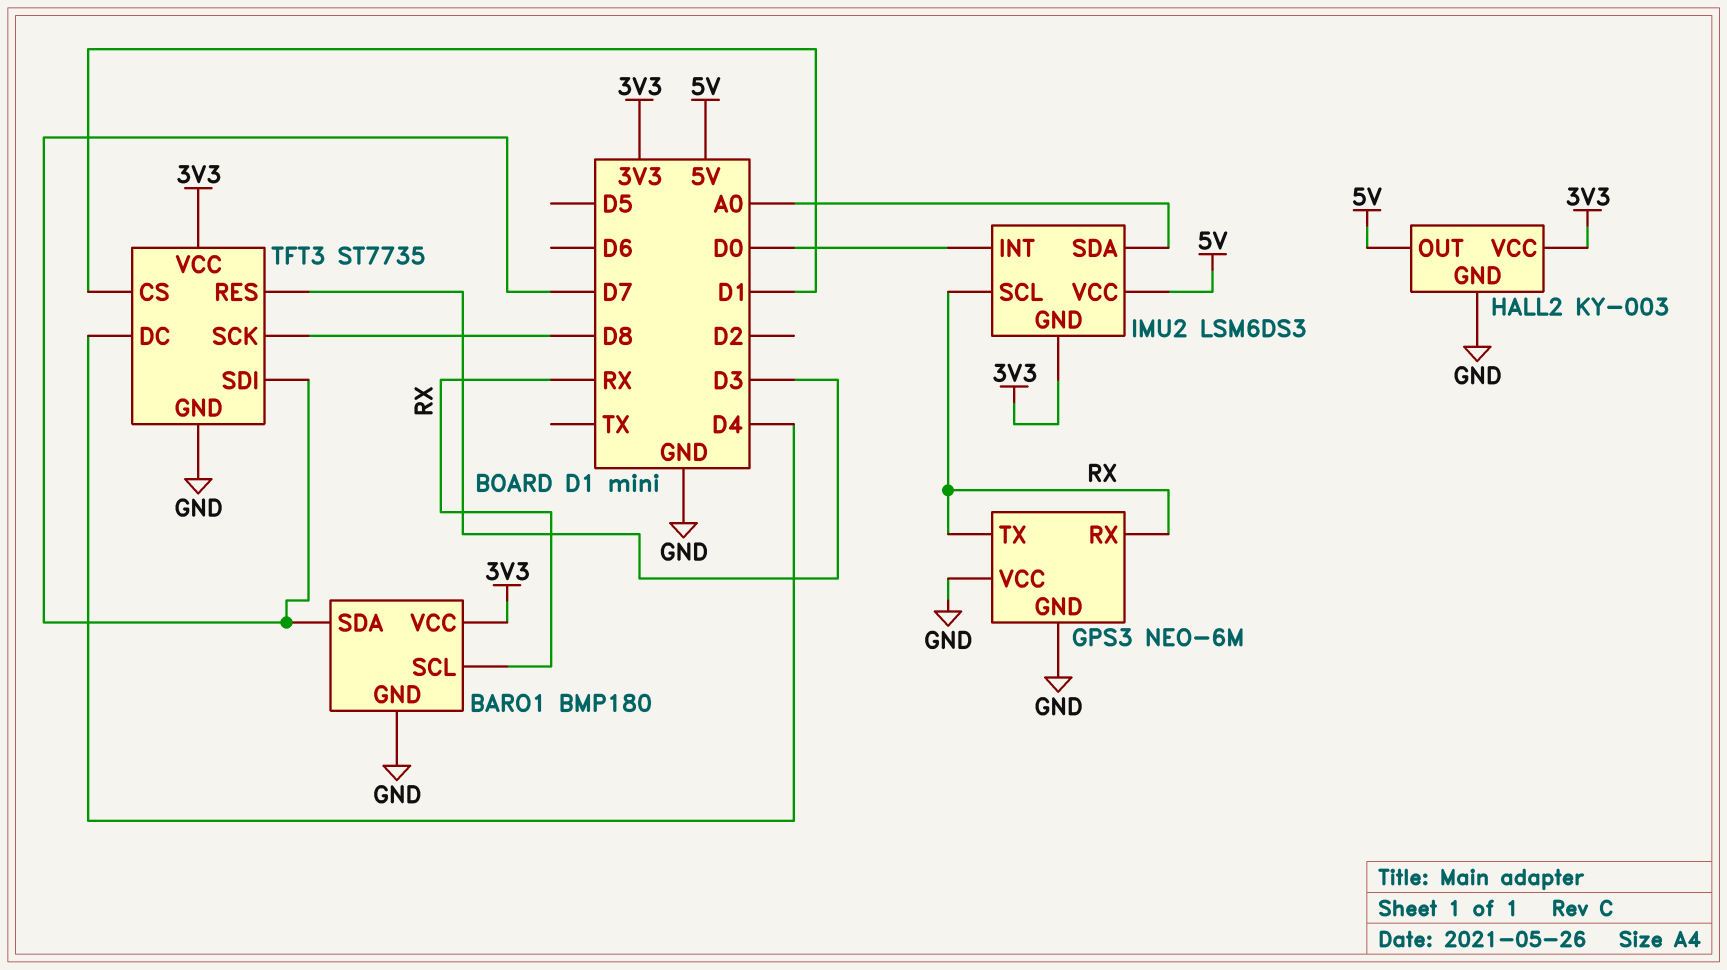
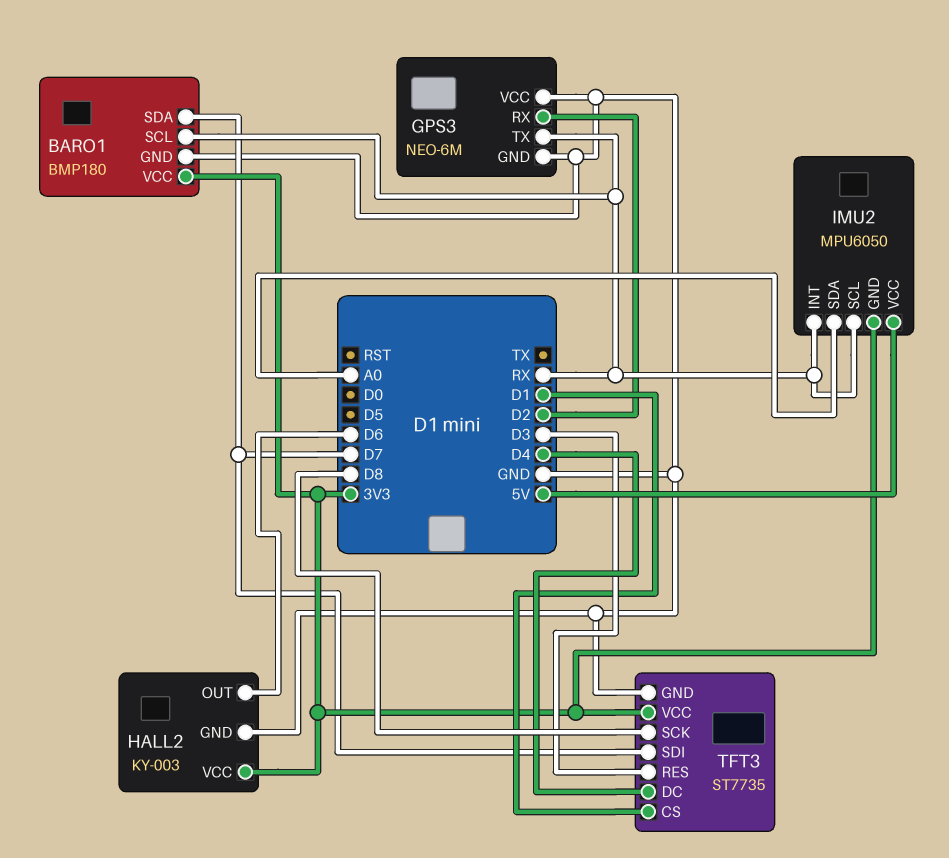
GPS3 pin RX: RX -> D2
HALL2 pin OUT: 5V -> D6
IMU2: LSM6DS3 -> MPU6050
IMU2 pin INT: D0 -> RX

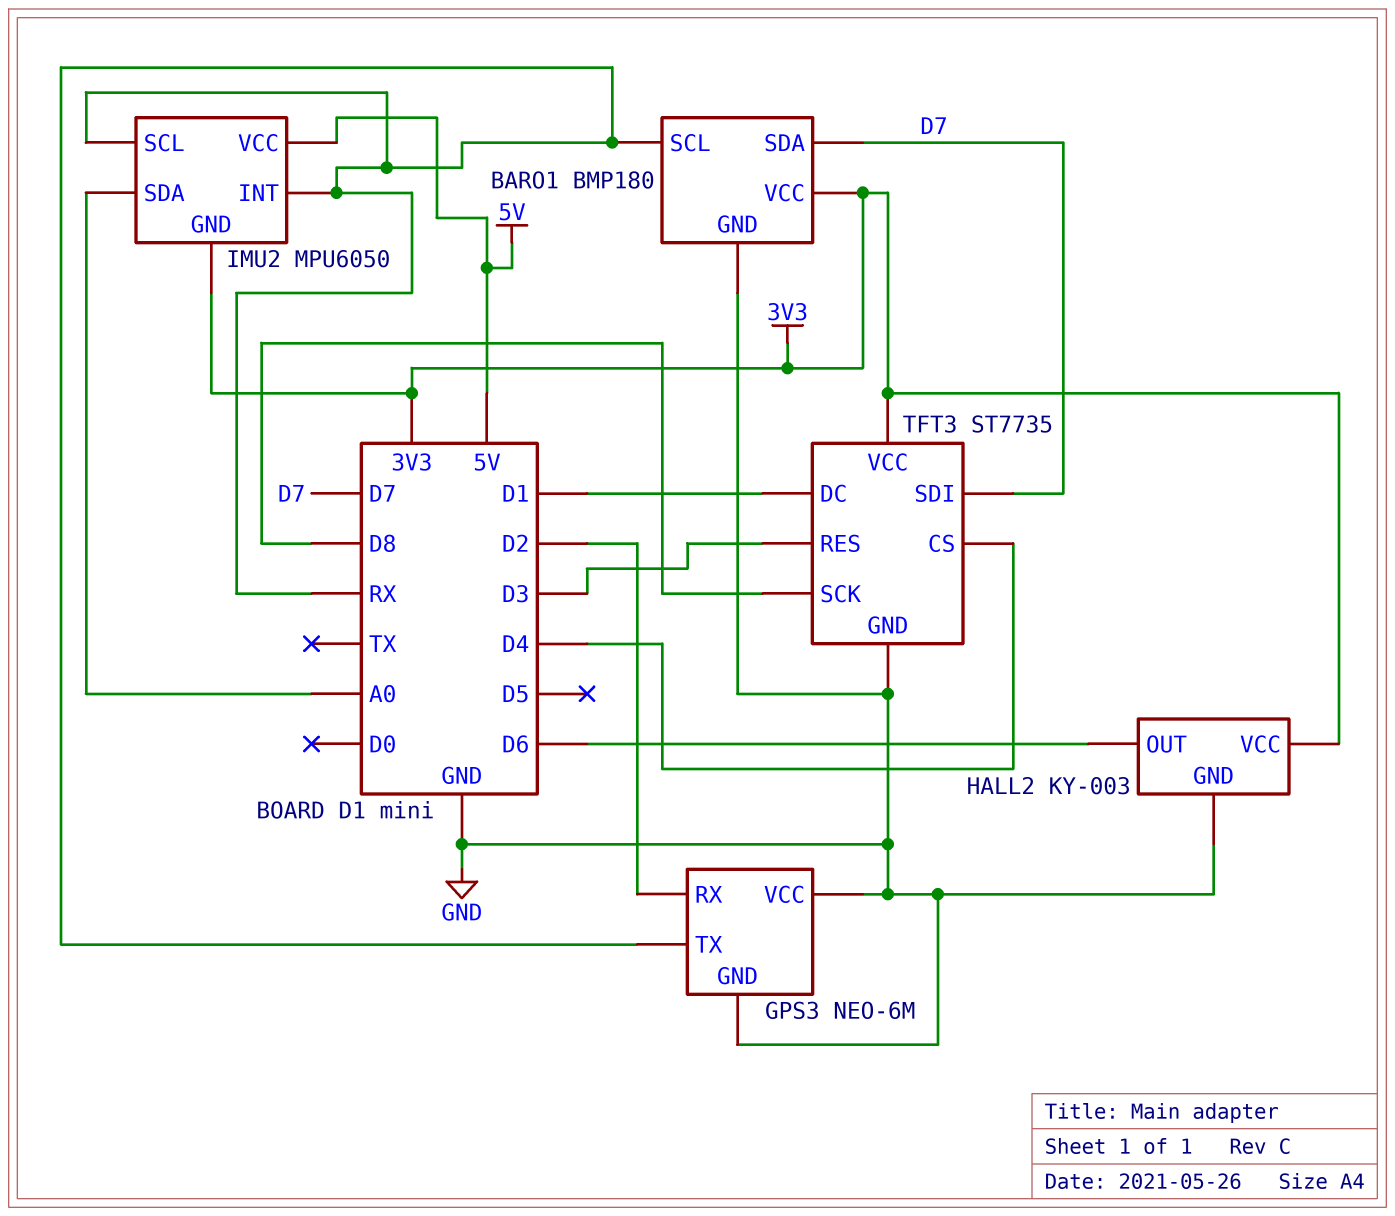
TFT3 pin CS: D1 -> D4
TFT3 pin DC: D4 -> D1

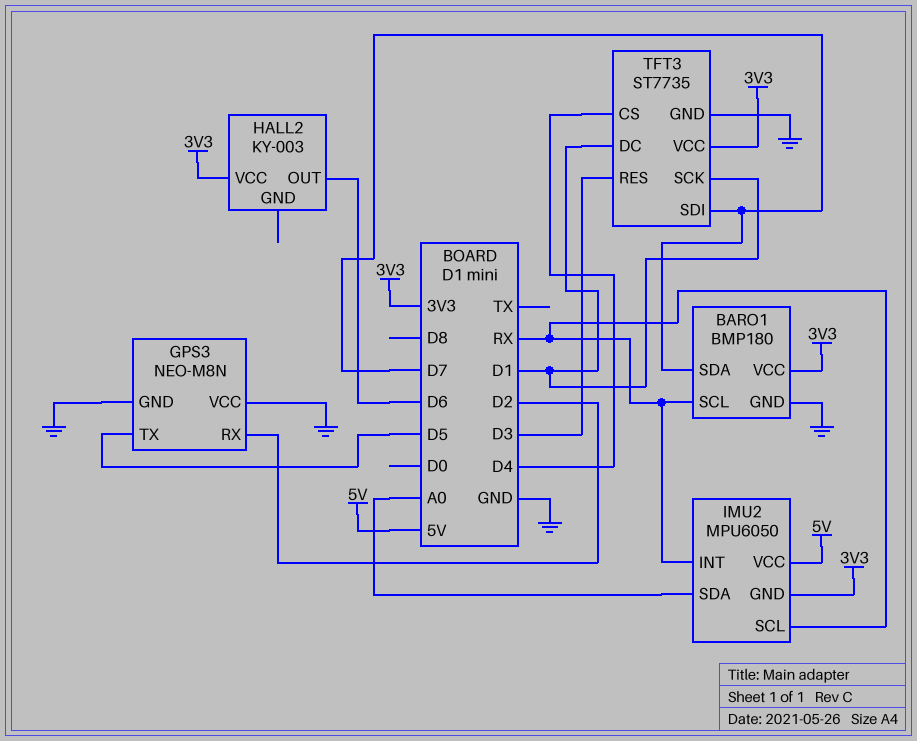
GPS3: NEO-6M -> NEO-M8N
GPS3 pin TX: RX -> D5
HALL2 pin GND: GND -> none
TFT3 pin SCK: D8 -> D1

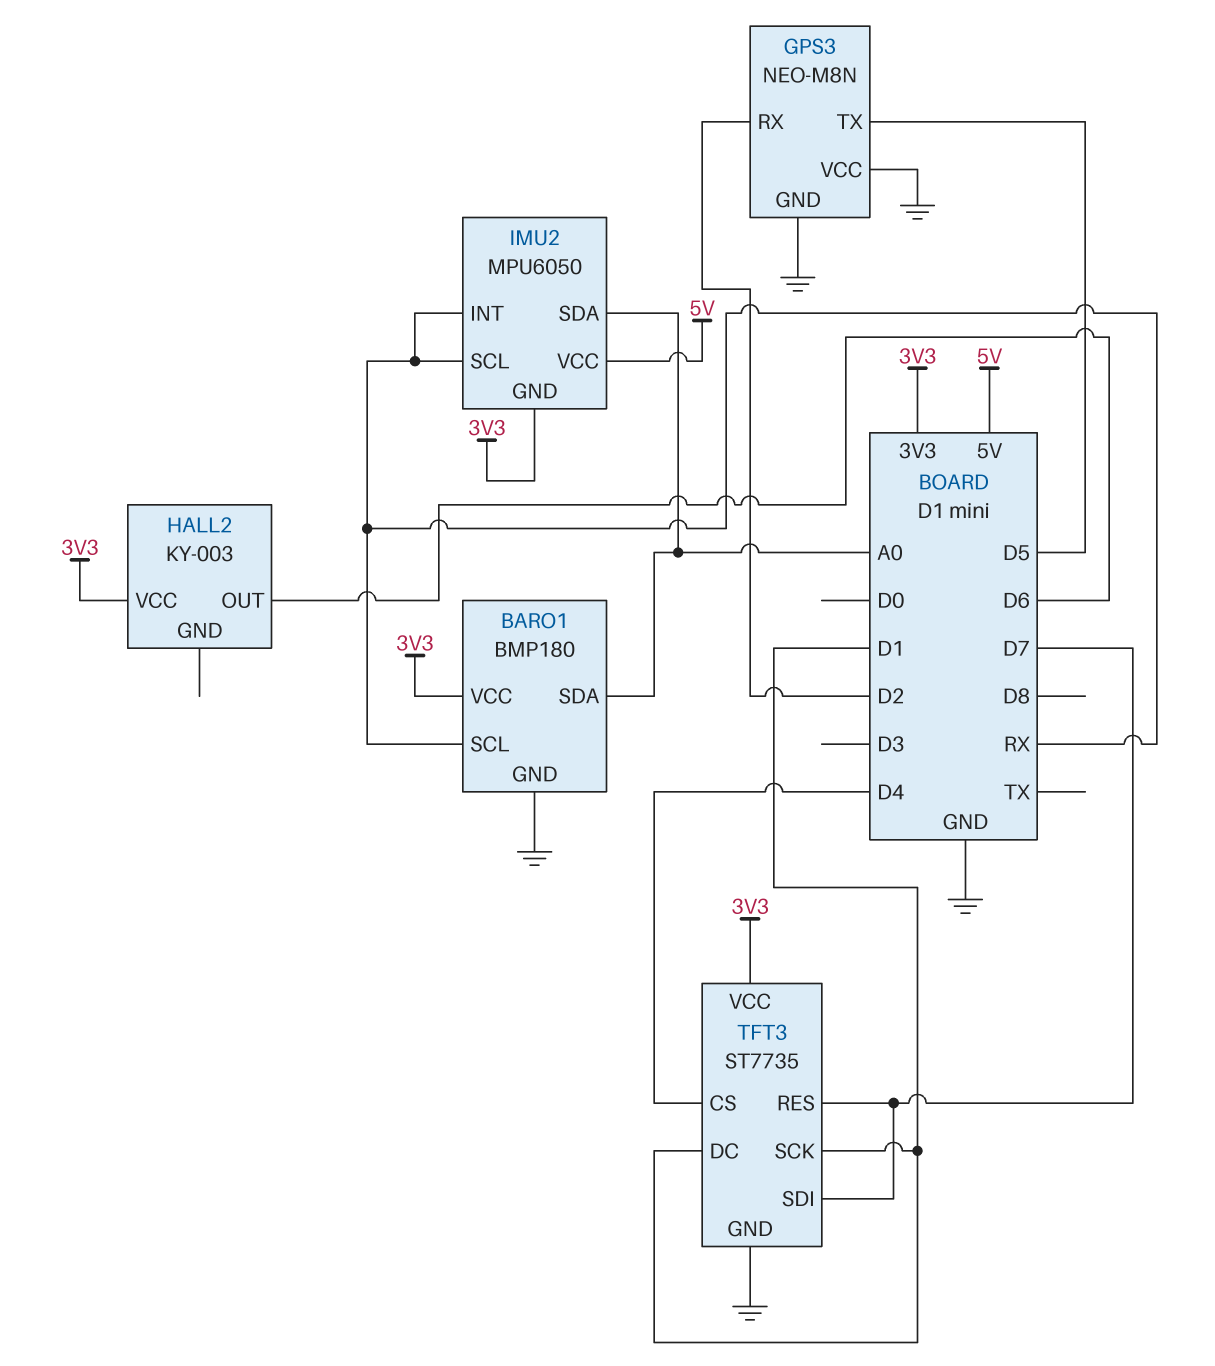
BARO1 pin SDA: D7 -> A0
TFT3 pin RES: D3 -> D7

